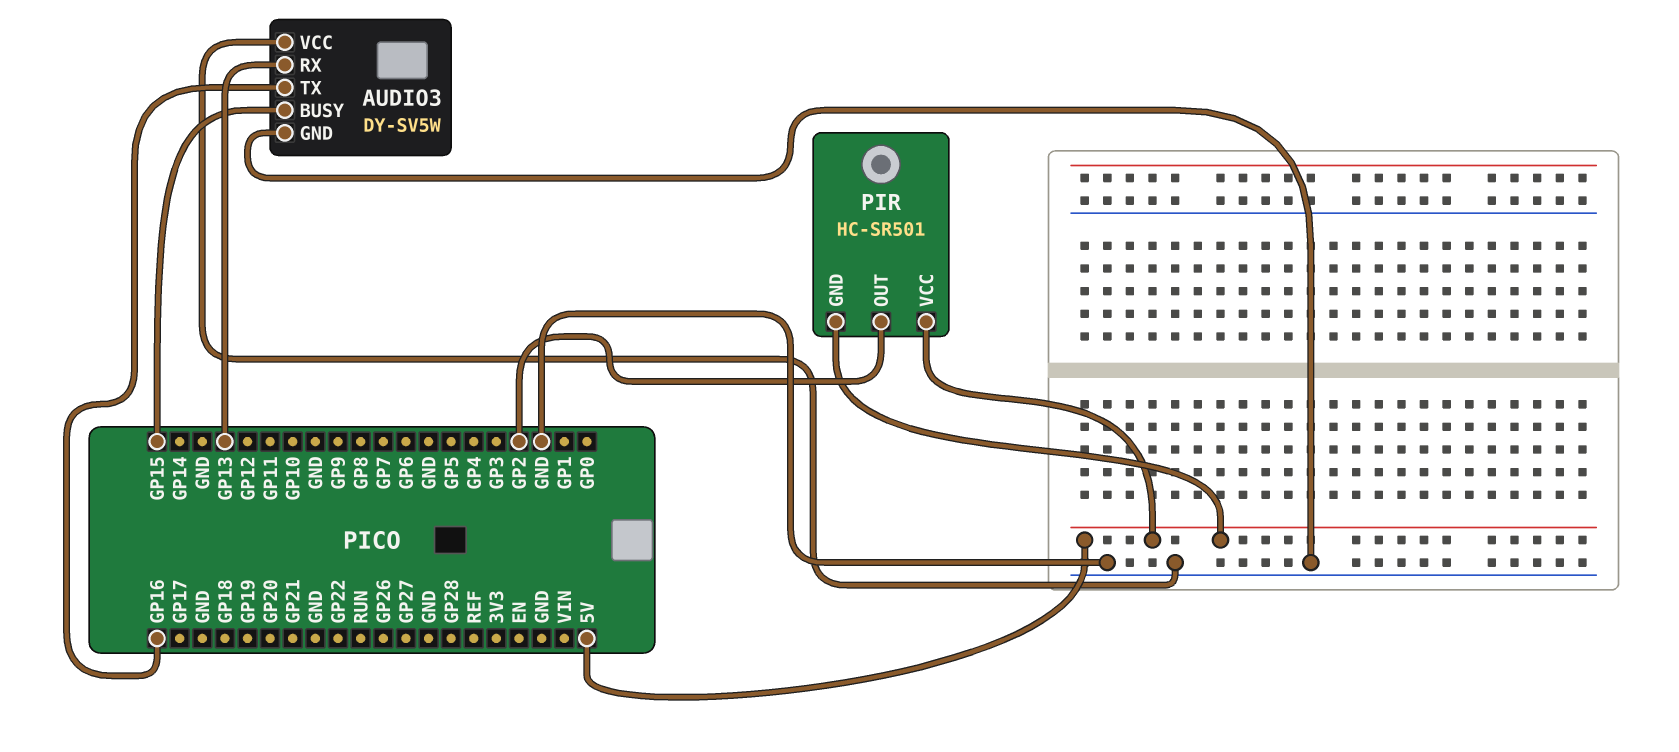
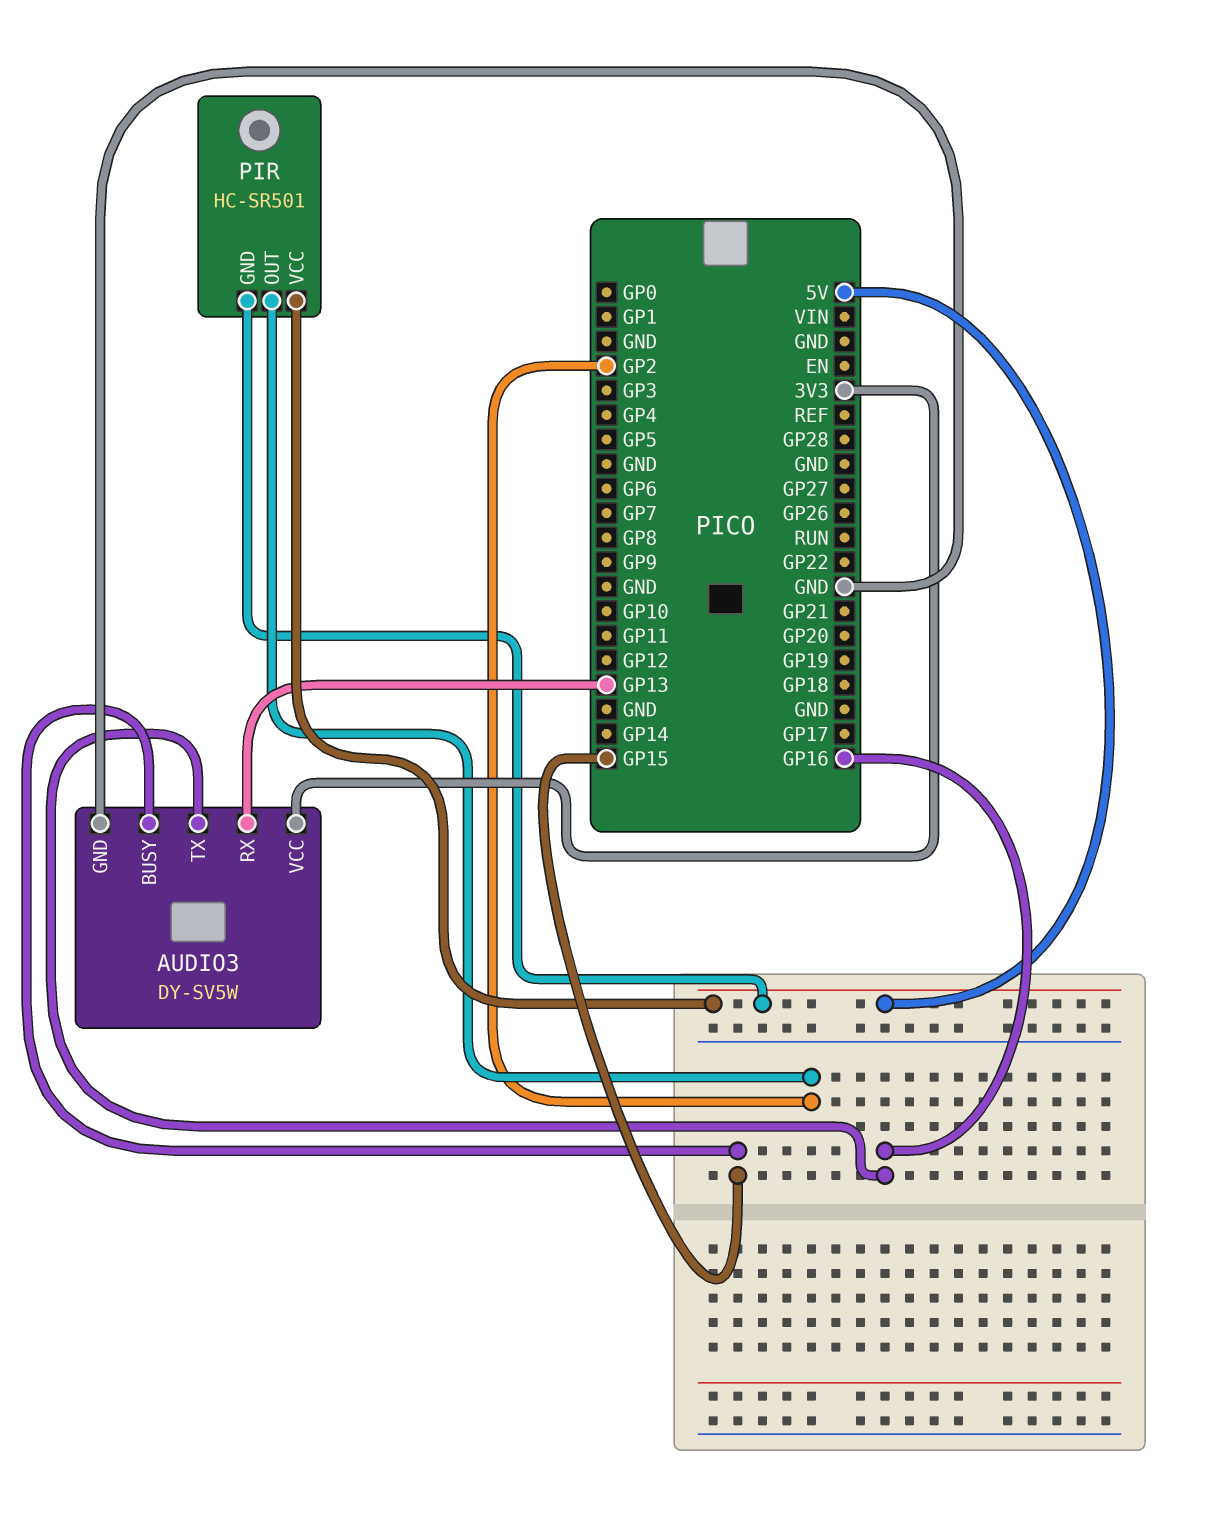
AUDIO3 pin VCC: GND -> 3V3

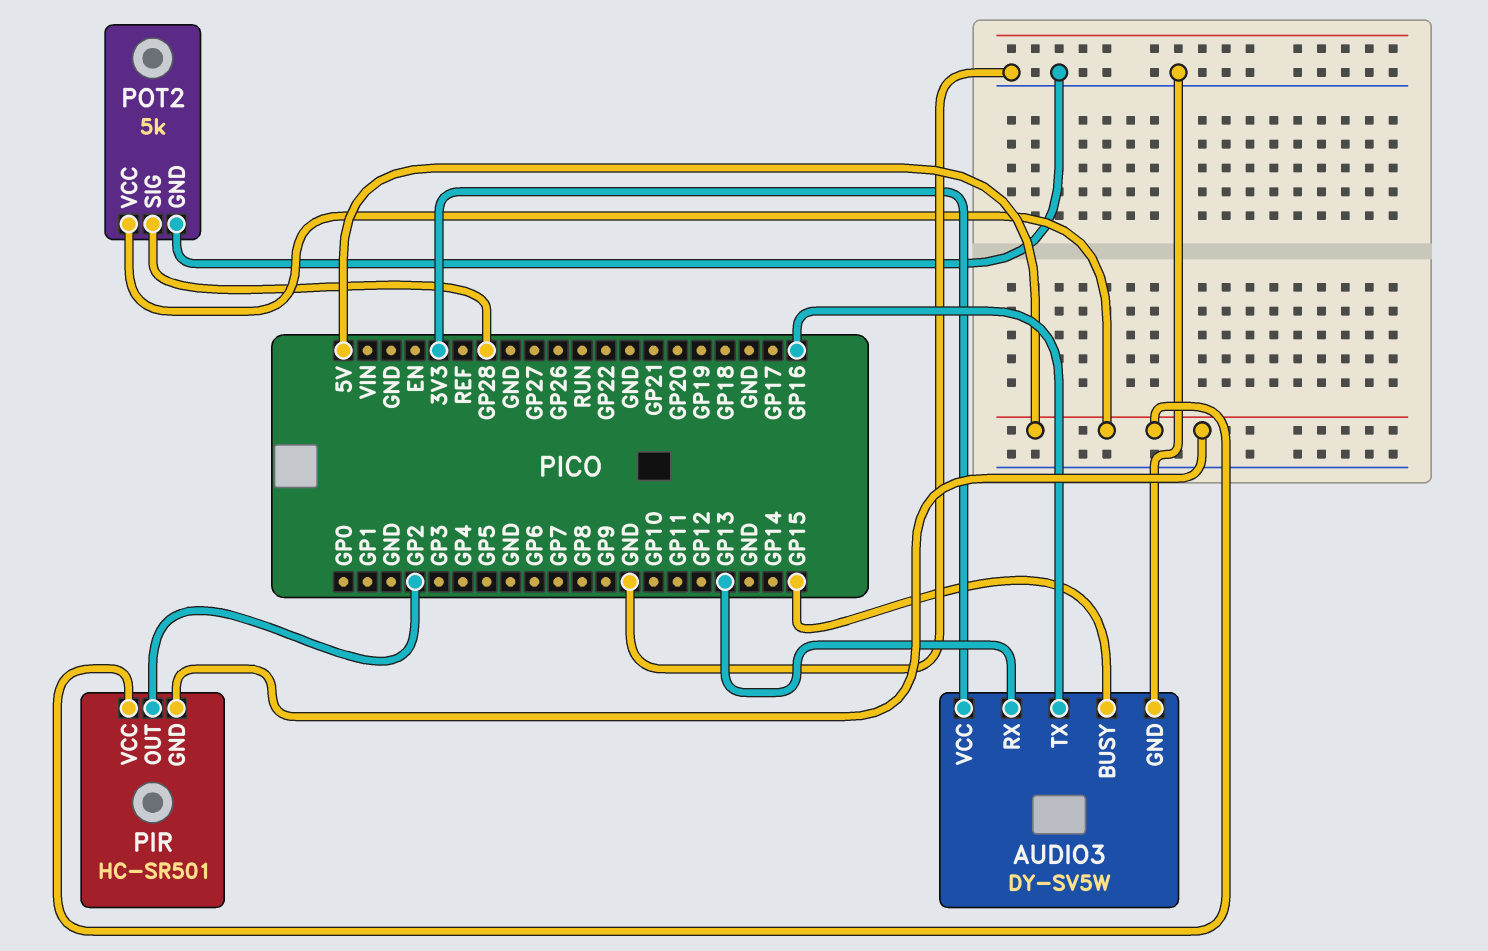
POT2: none -> 5k
POT2 pin GND: none -> GND
POT2 pin SIG: none -> GP28
POT2 pin VCC: none -> 5V

